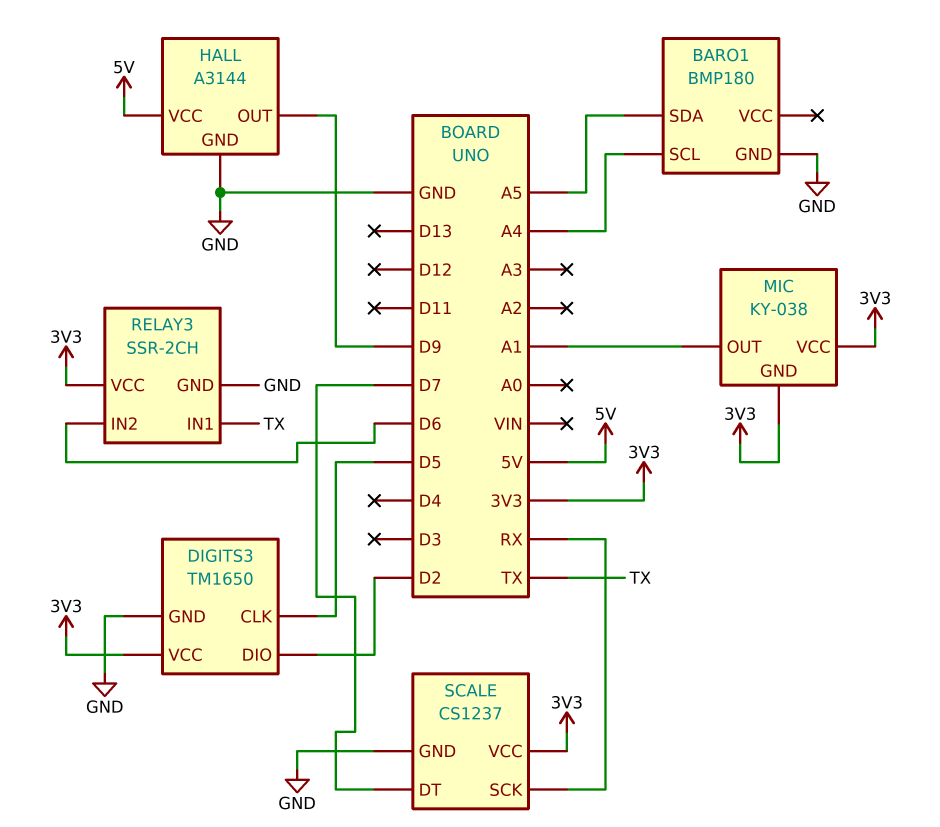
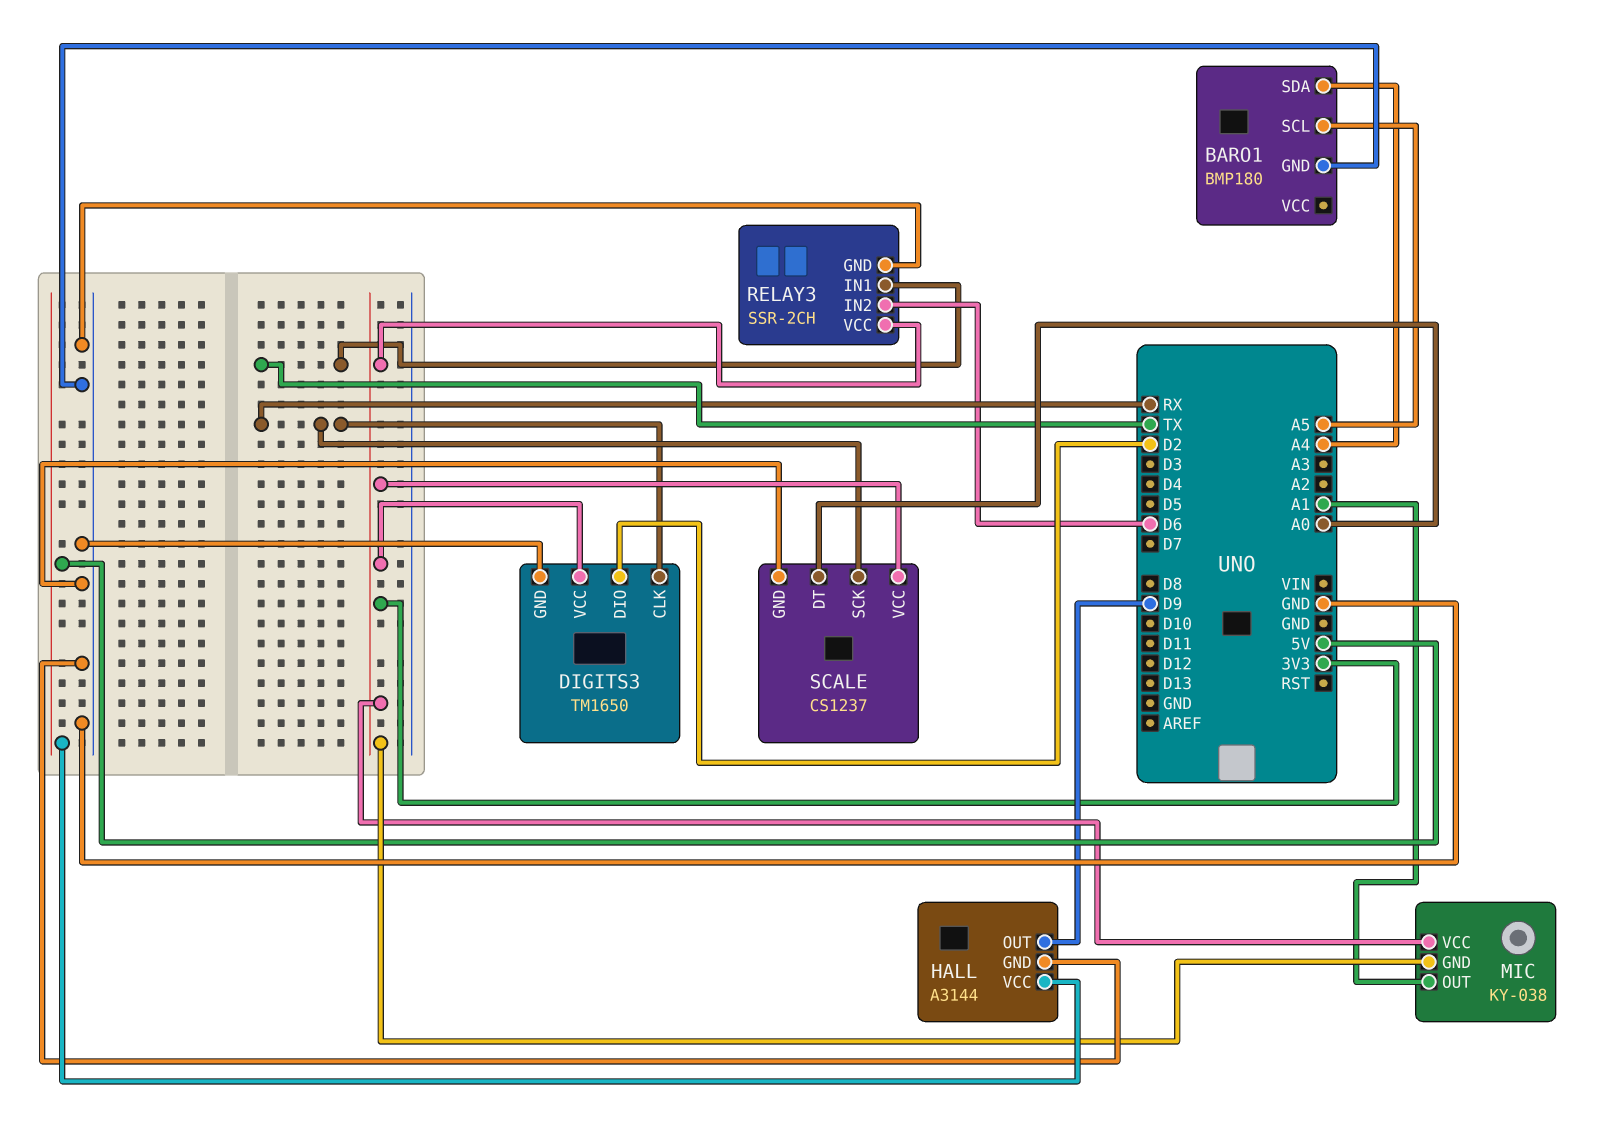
BARO1 pin SCL: A4 -> A5
BARO1 pin SDA: A5 -> A4
DIGITS3 pin CLK: D5 -> RX
SCALE pin DT: D7 -> A0

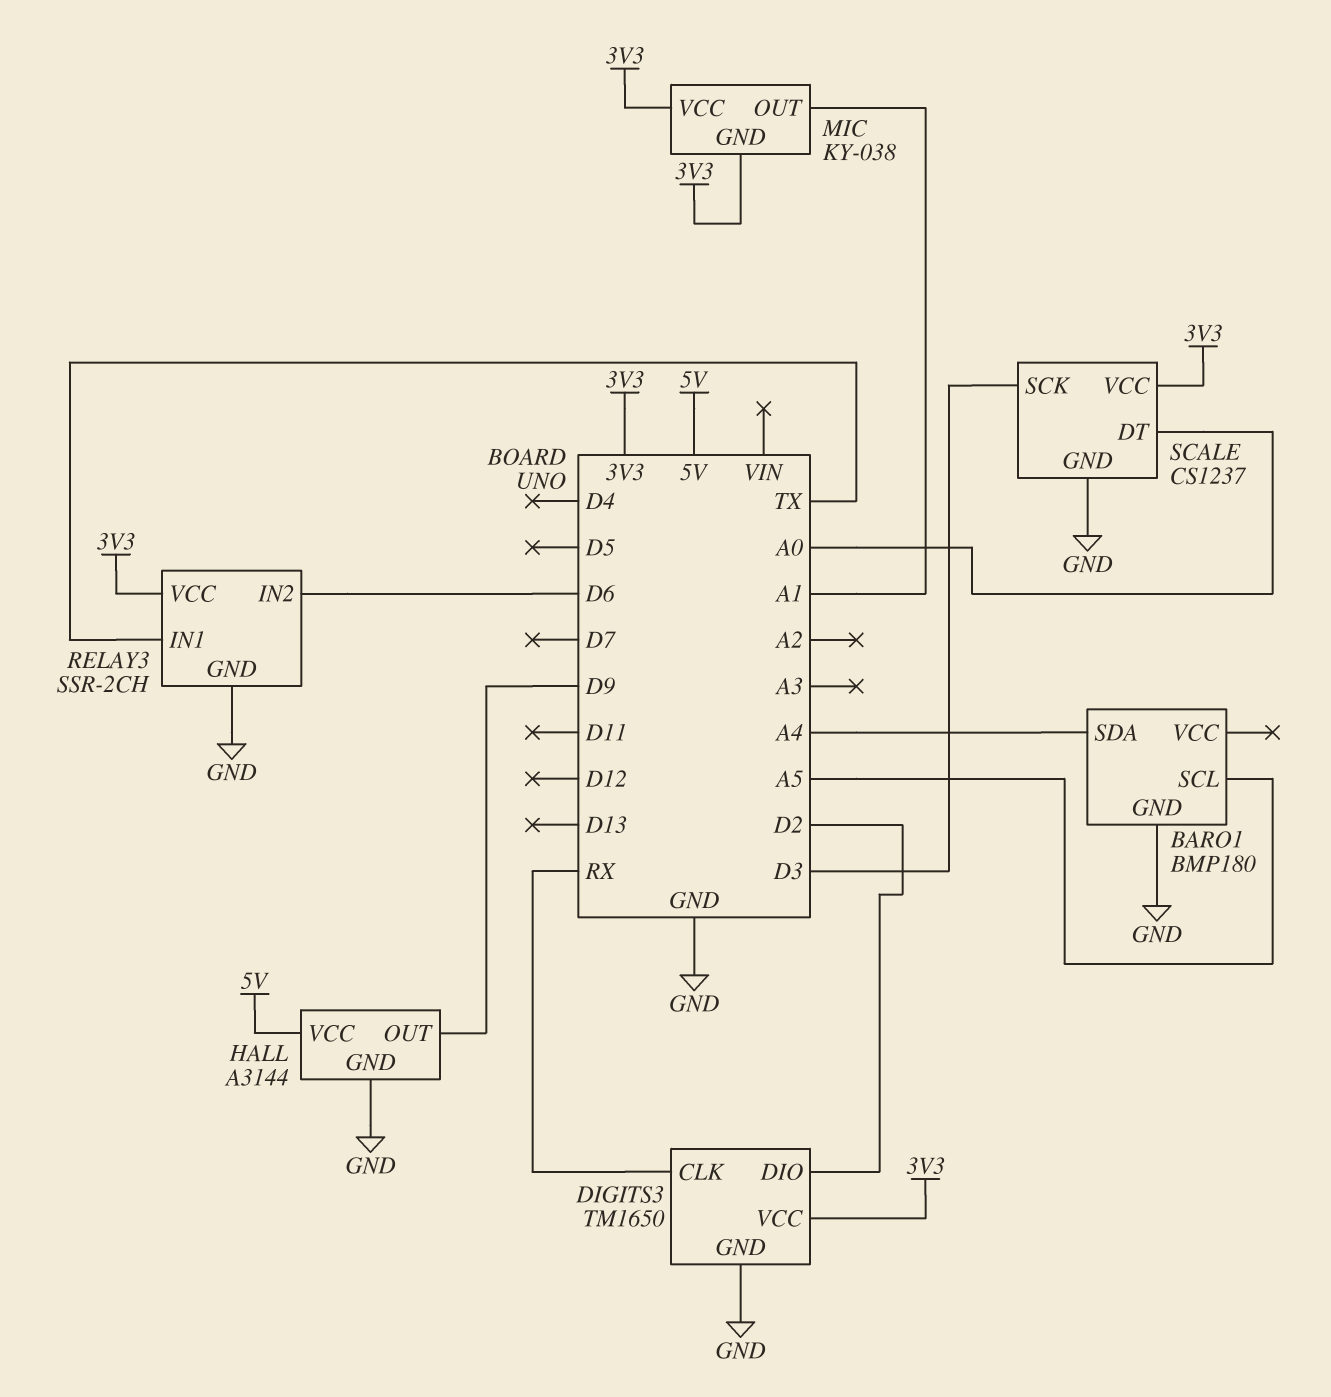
SCALE pin SCK: RX -> D3

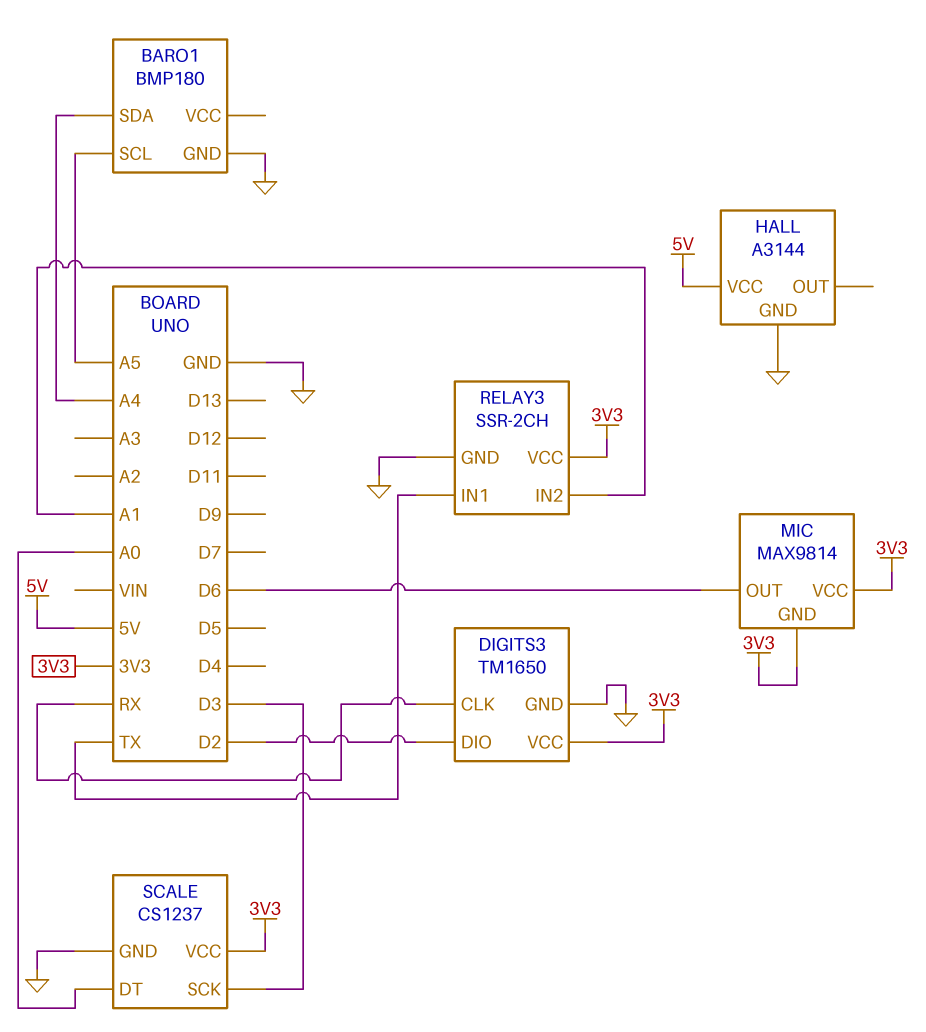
HALL pin OUT: D9 -> none
MIC: KY-038 -> MAX9814
MIC pin OUT: A1 -> D6
RELAY3 pin IN2: D6 -> A1

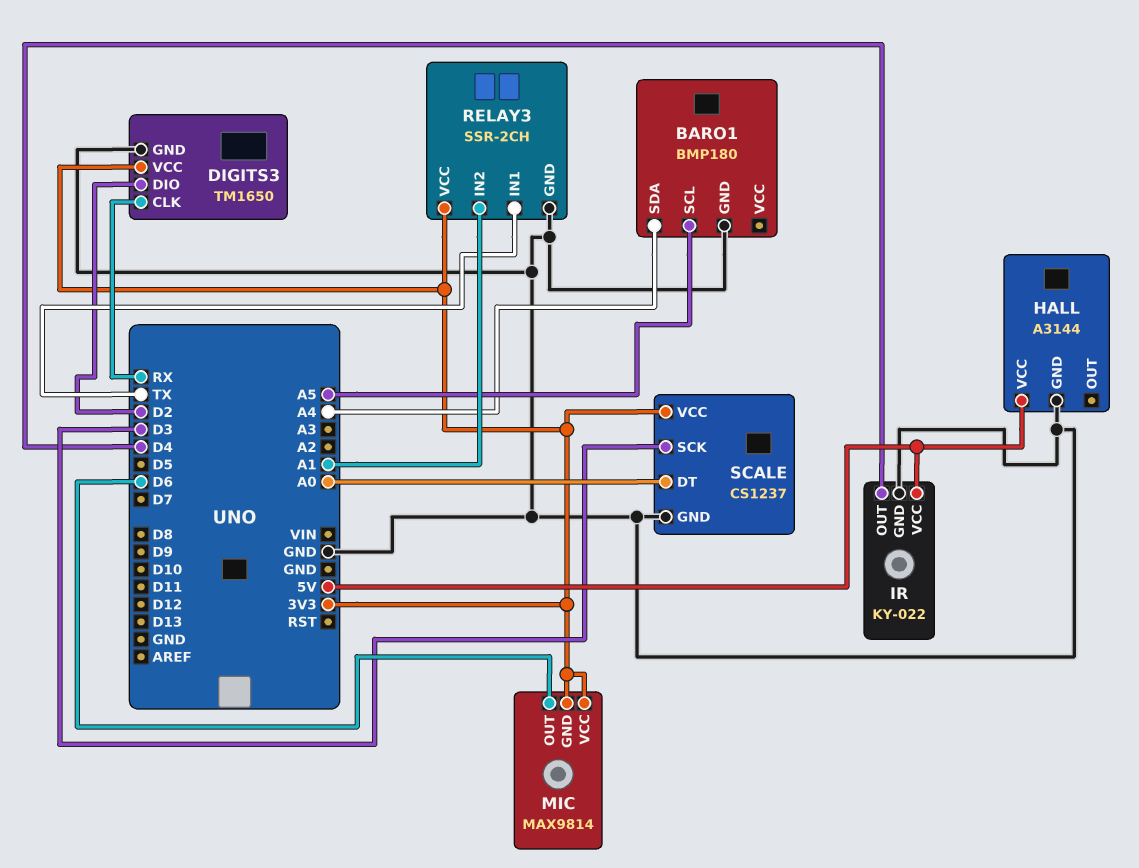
IR: none -> KY-022
IR pin GND: none -> GND
IR pin OUT: none -> D4
IR pin VCC: none -> 5V

